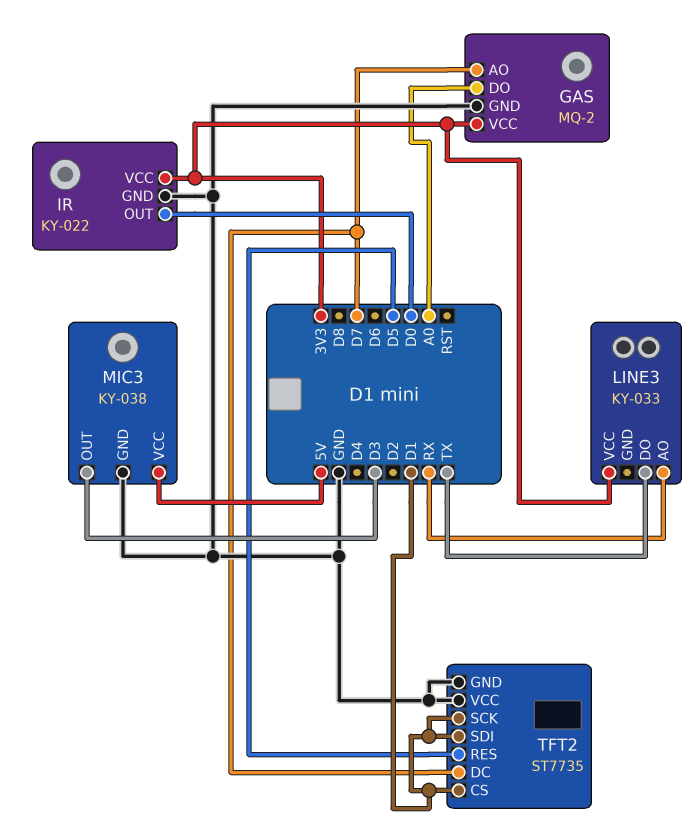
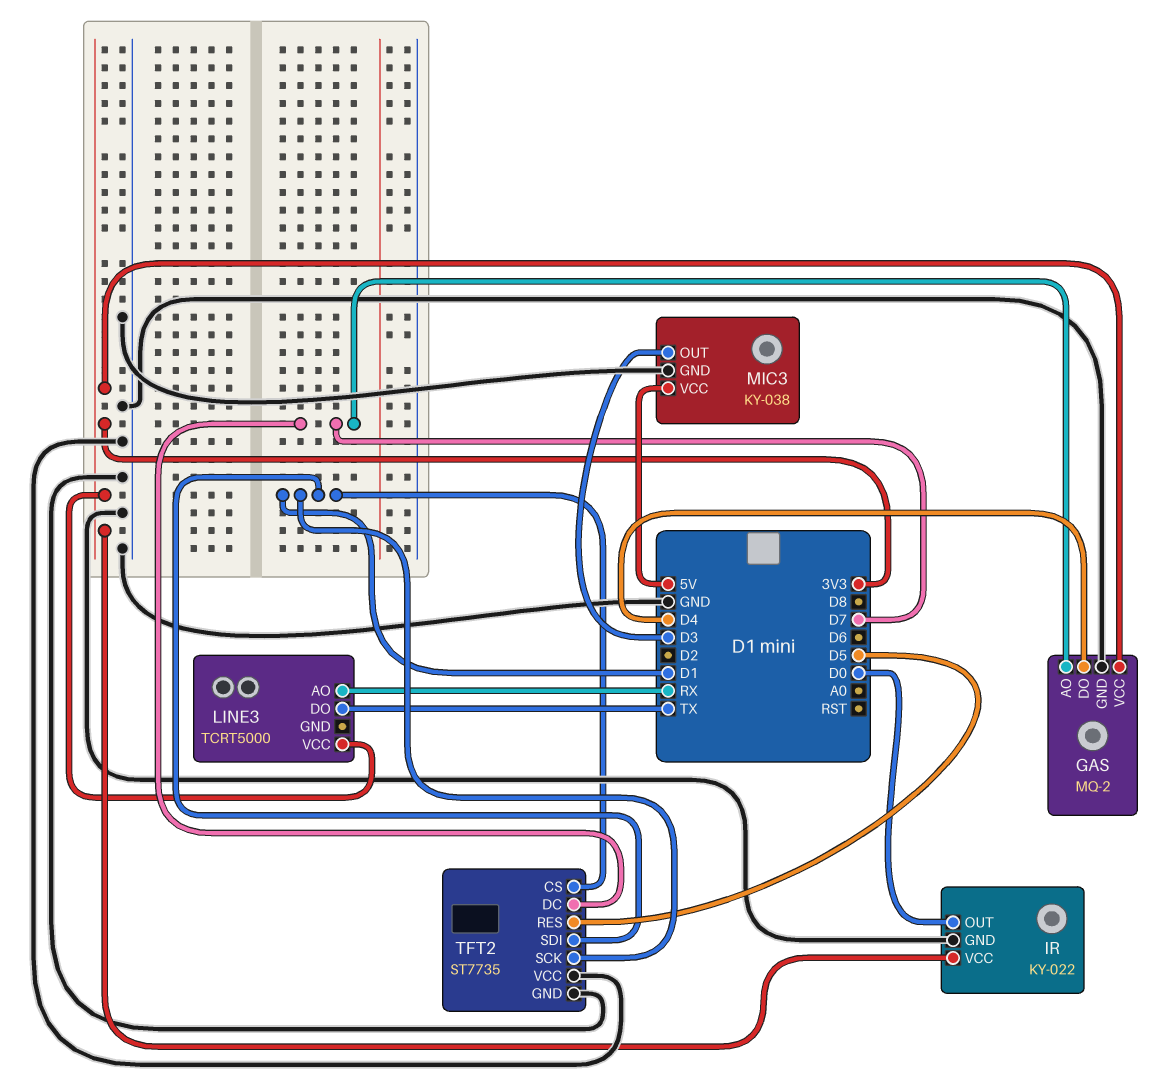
GAS pin DO: A0 -> D4
LINE3: KY-033 -> TCRT5000

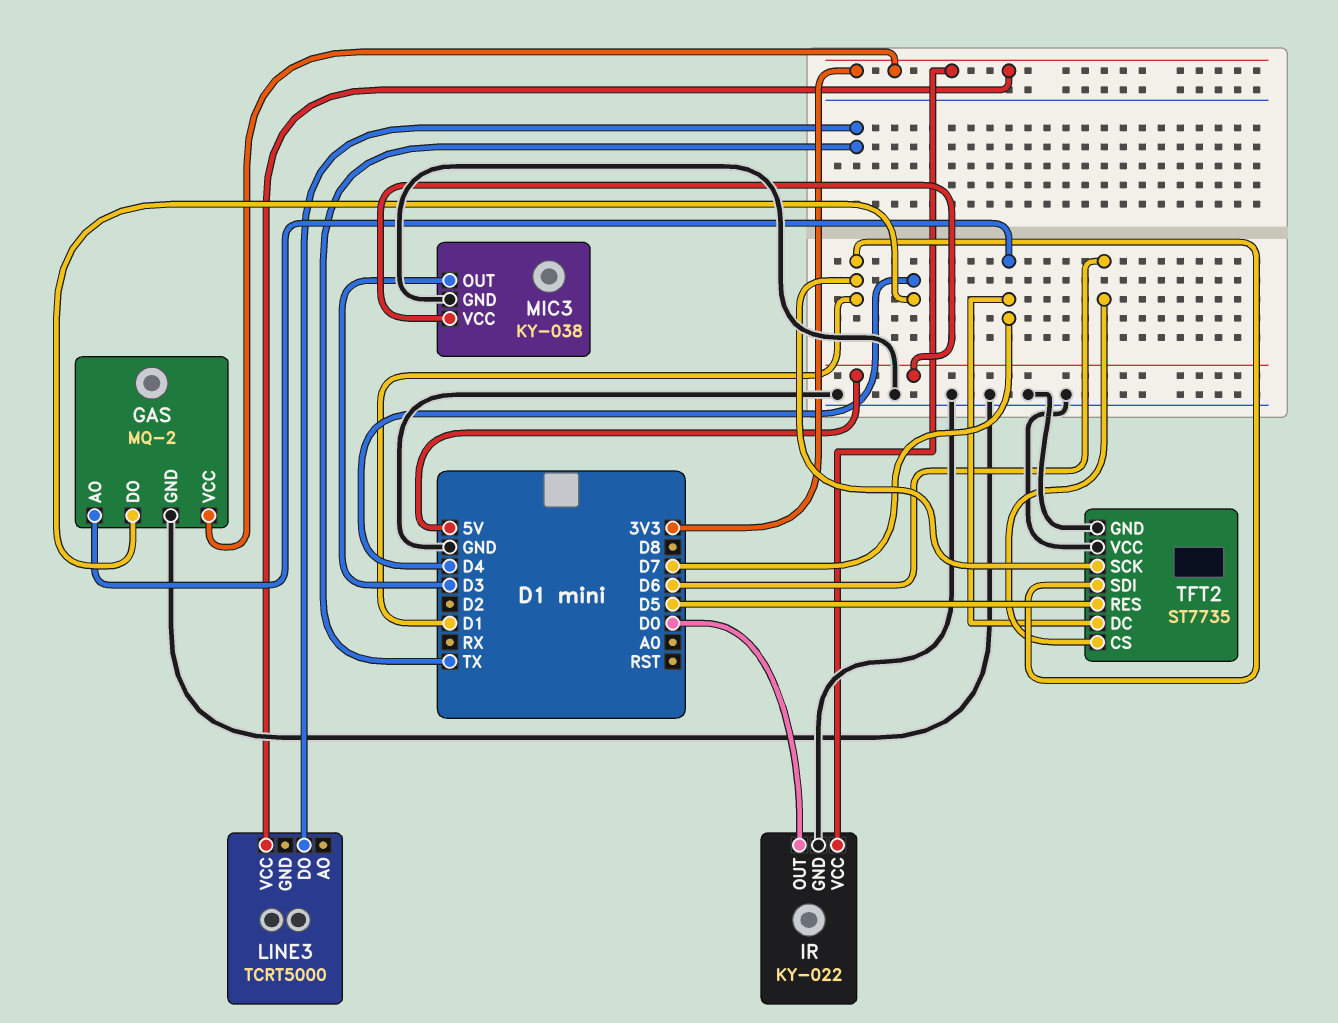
LINE3 pin AO: RX -> none
TFT2 pin CS: D1 -> D6

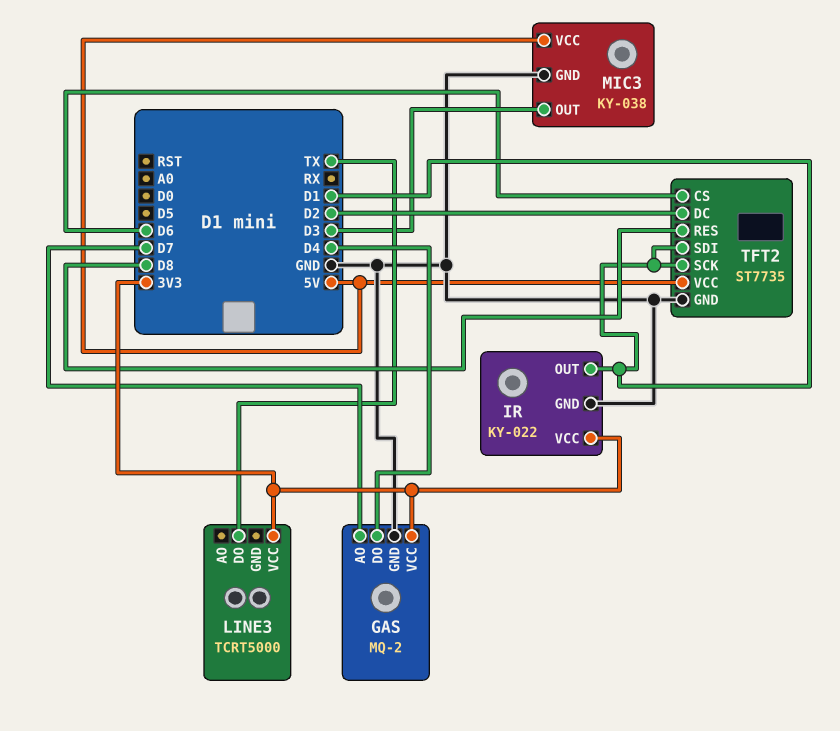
IR pin OUT: D0 -> D1
TFT2 pin DC: D7 -> D2
TFT2 pin RES: D5 -> D8
TFT2 pin VCC: GND -> 5V

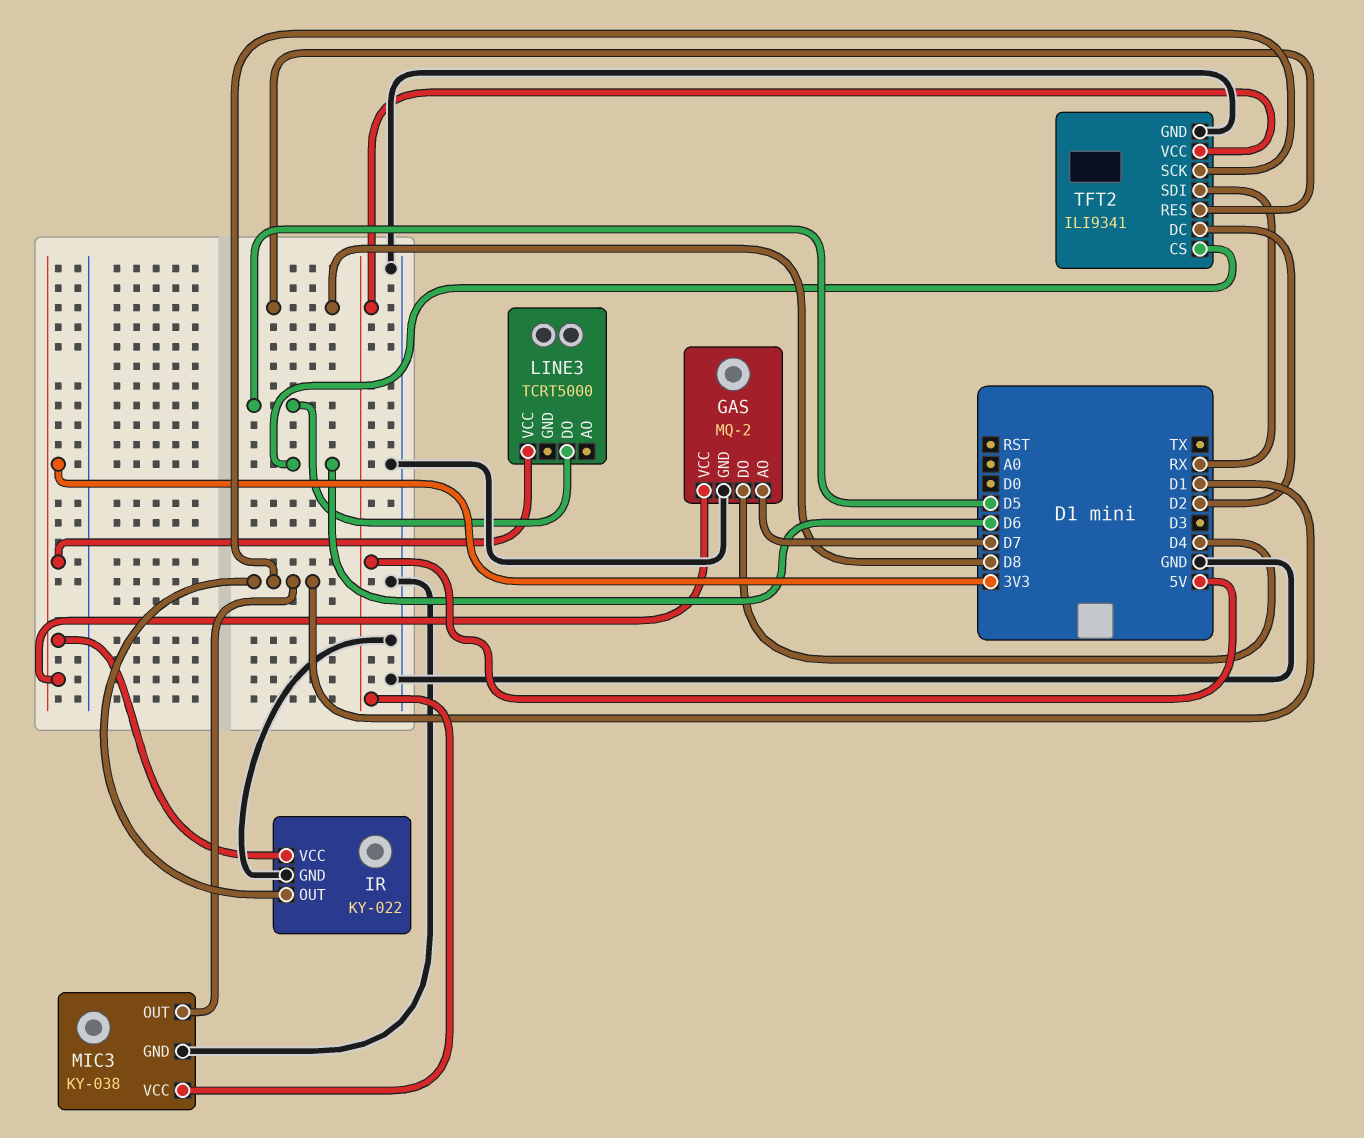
LINE3 pin DO: TX -> D5
MIC3 pin OUT: D3 -> D1
TFT2: ST7735 -> ILI9341
TFT2 pin SDI: D1 -> RX

